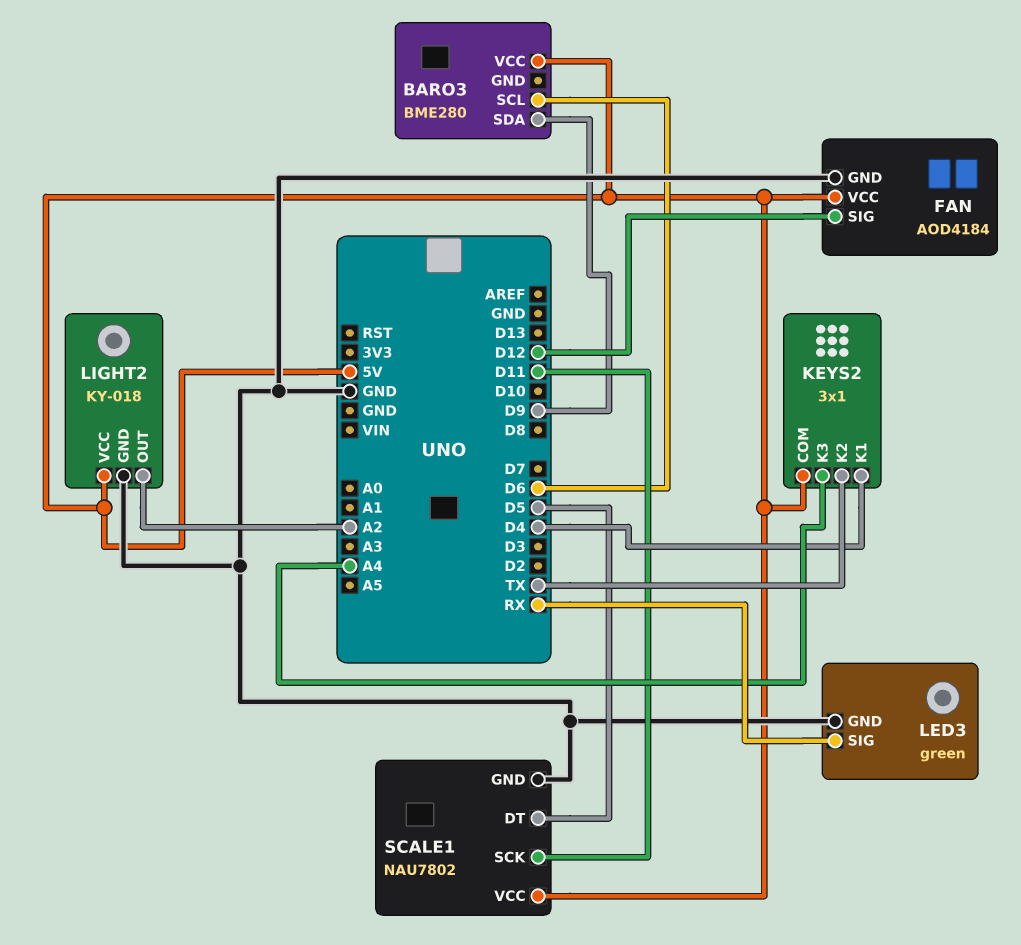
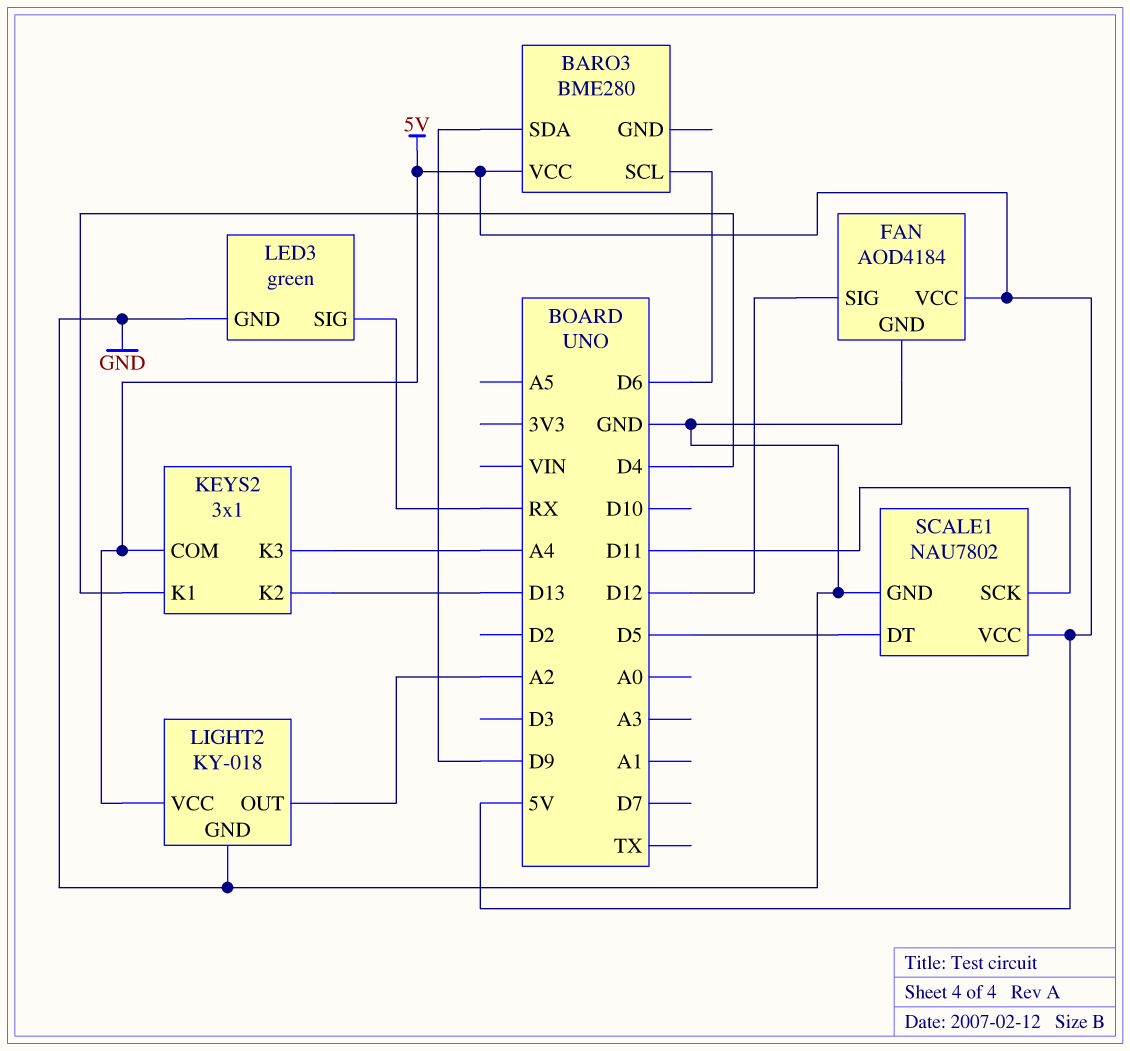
KEYS2 pin K2: TX -> D13

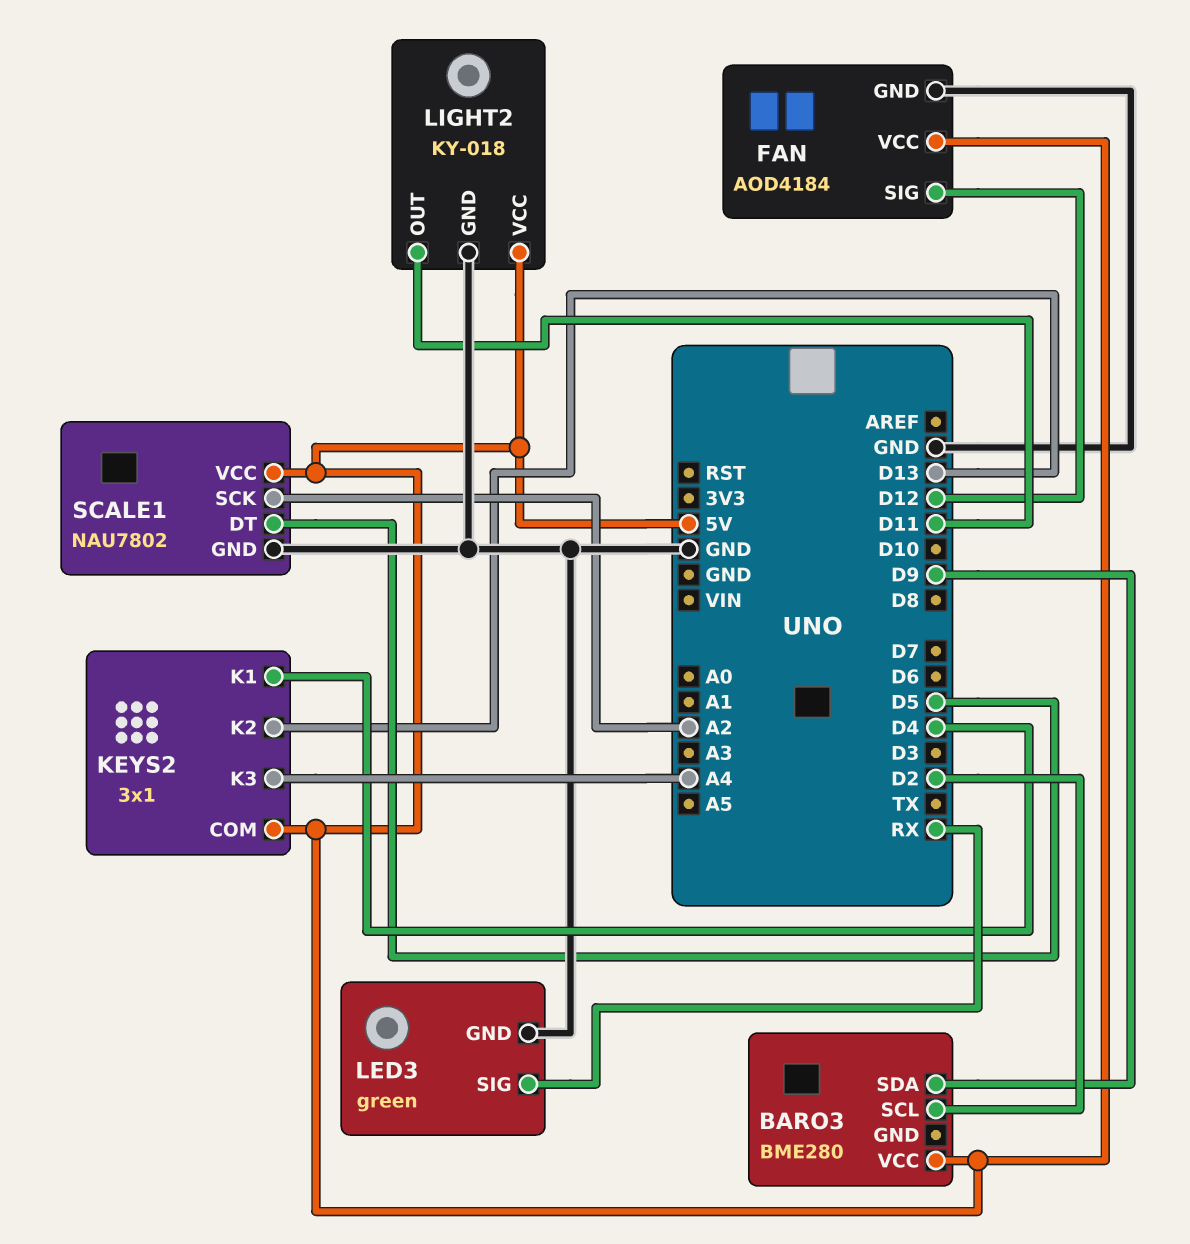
BARO3 pin SCL: D6 -> D2
LIGHT2 pin OUT: A2 -> D11
SCALE1 pin SCK: D11 -> A2

